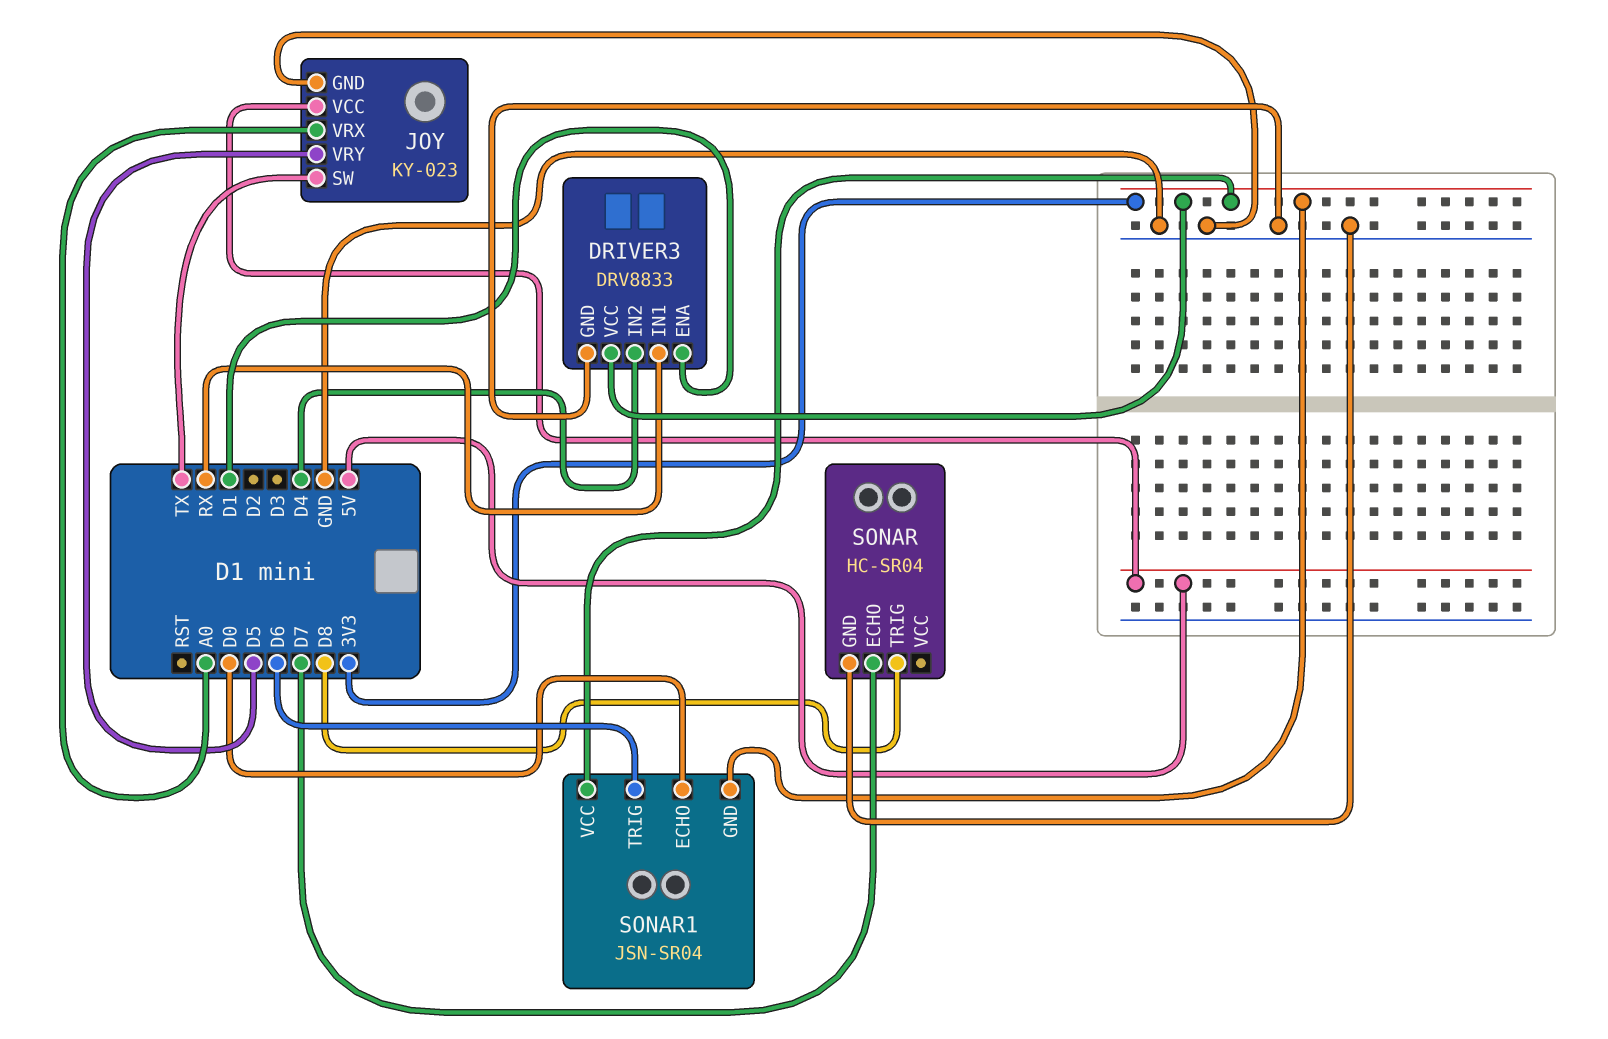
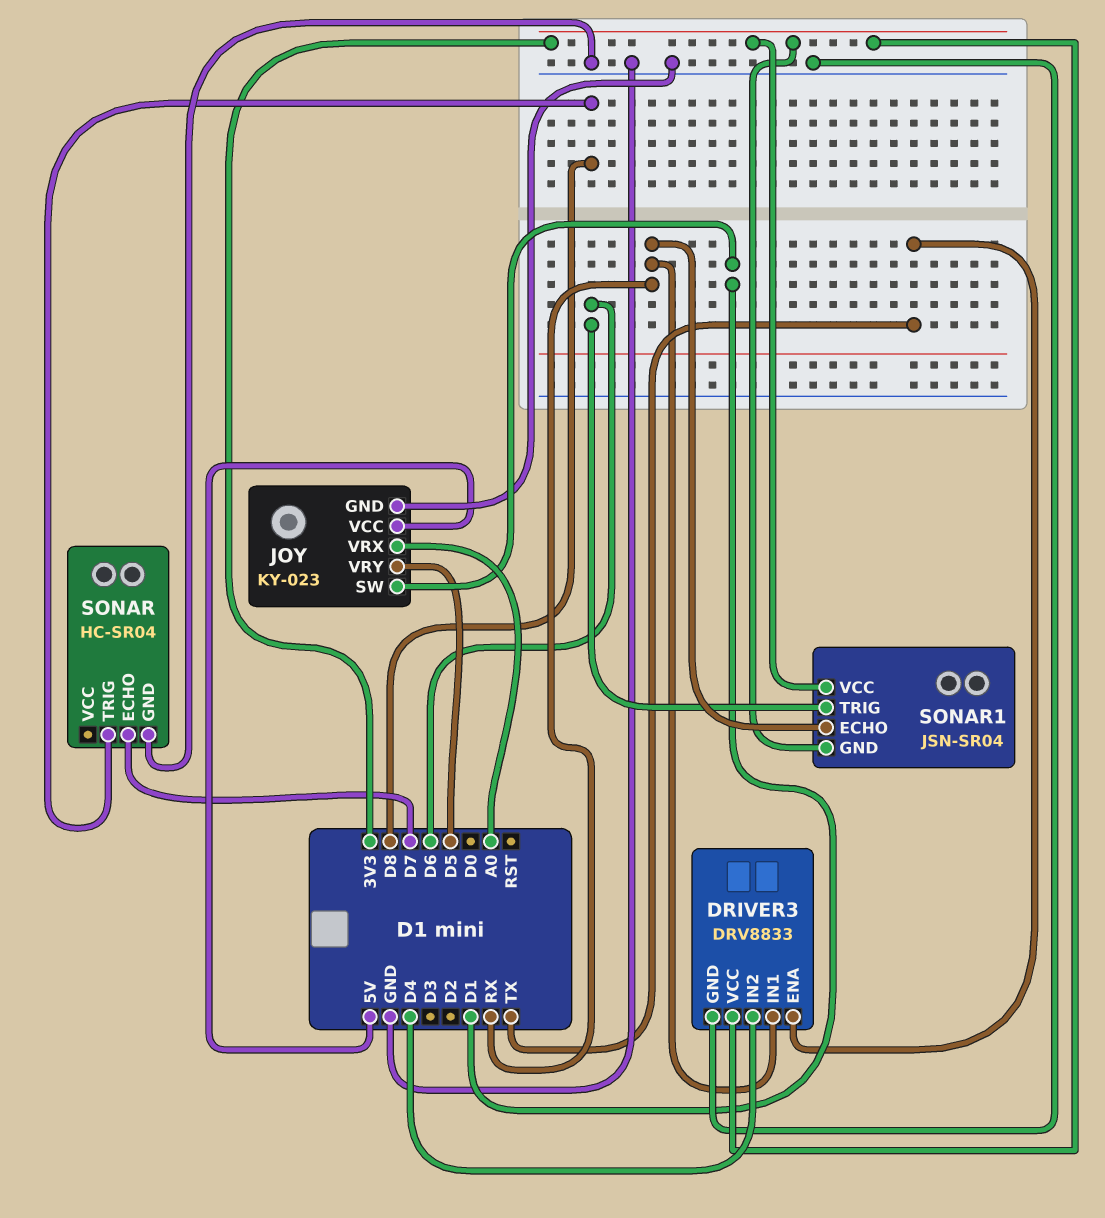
DRIVER3 pin ENA: D1 -> TX
JOY pin SW: TX -> D1
SONAR1 pin ECHO: D0 -> RX

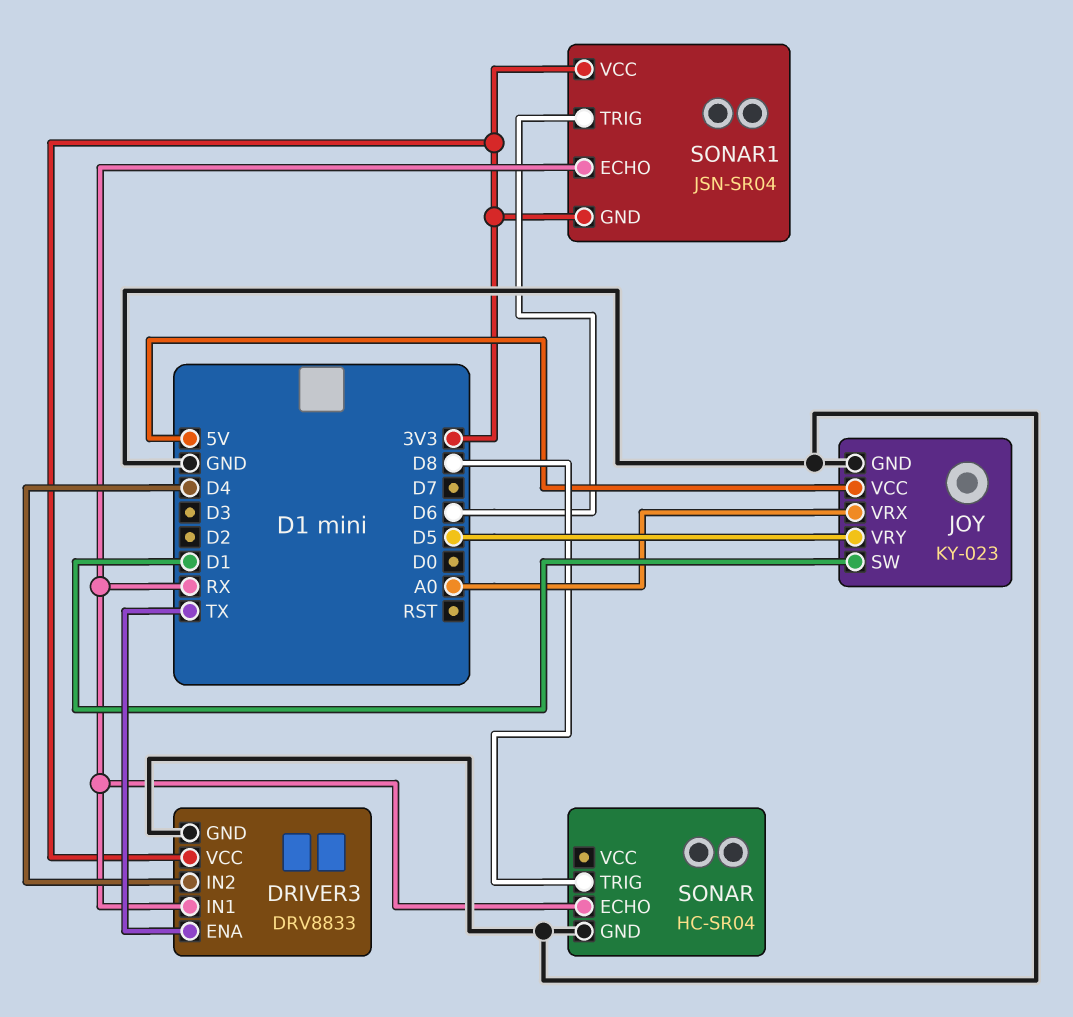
SONAR pin ECHO: D7 -> RX

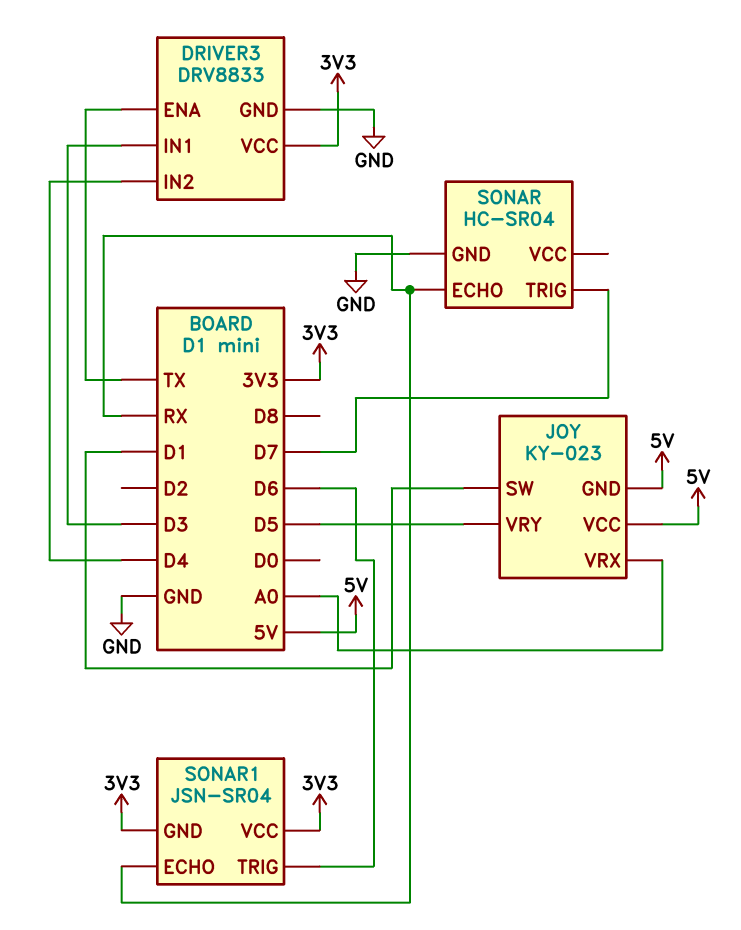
DRIVER3 pin IN1: RX -> D3
JOY pin GND: GND -> 5V
SONAR pin TRIG: D8 -> D7

